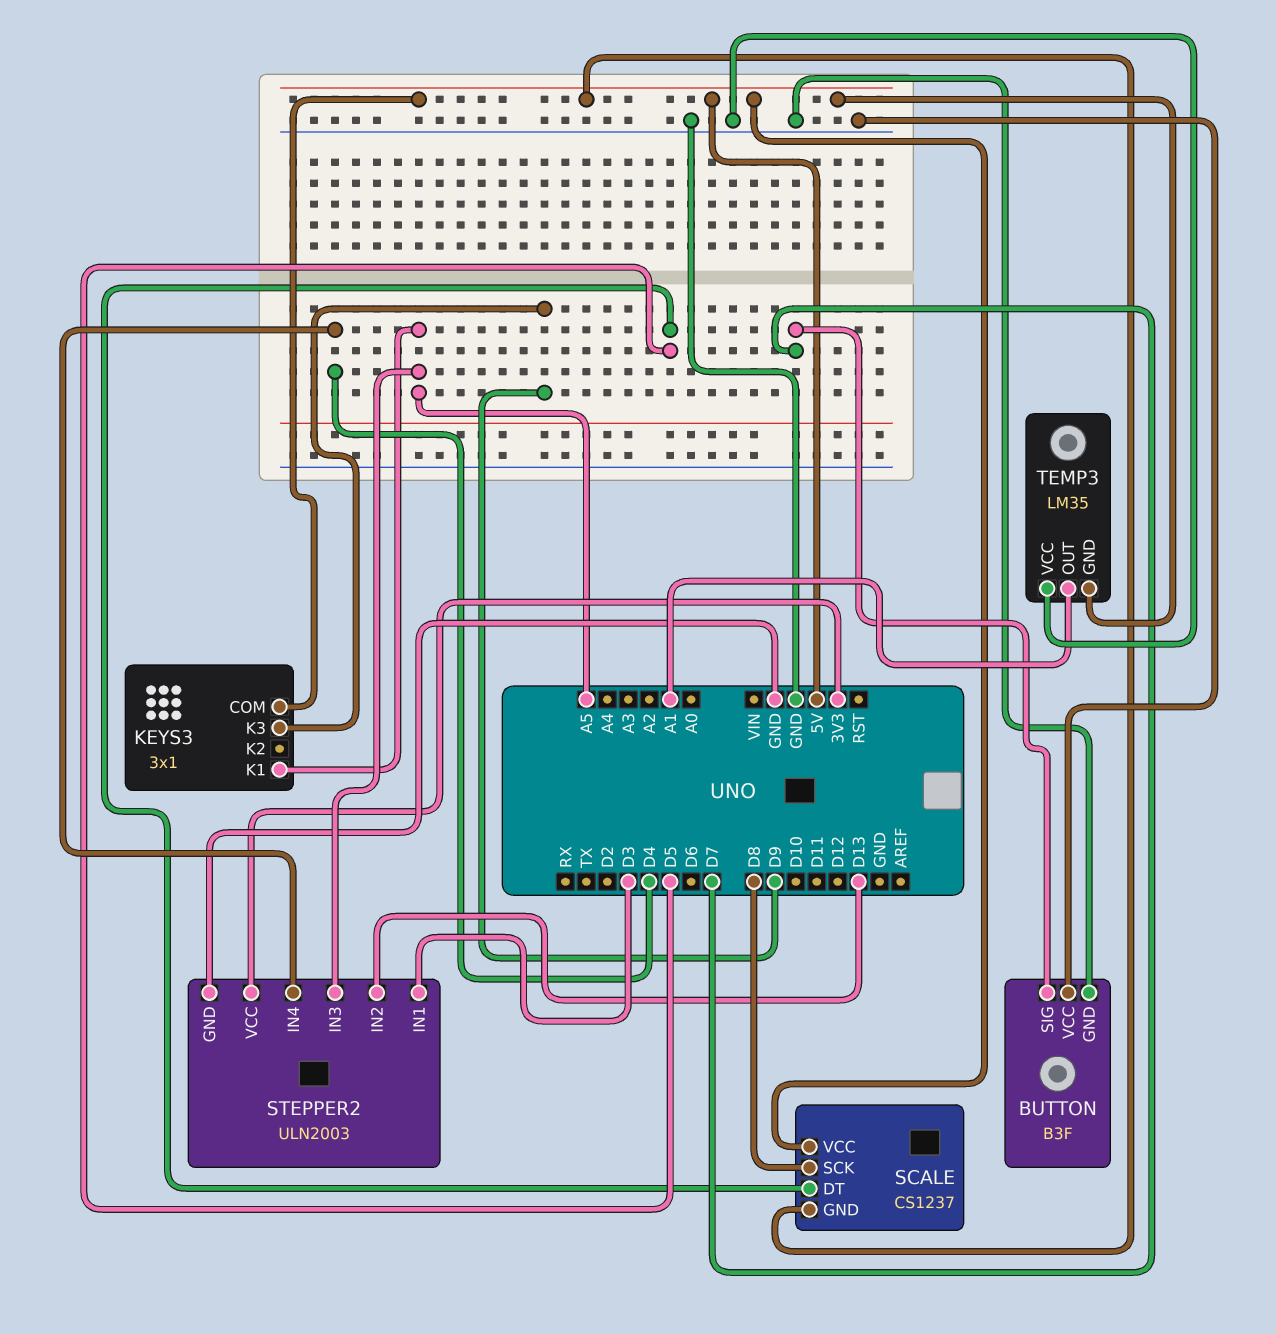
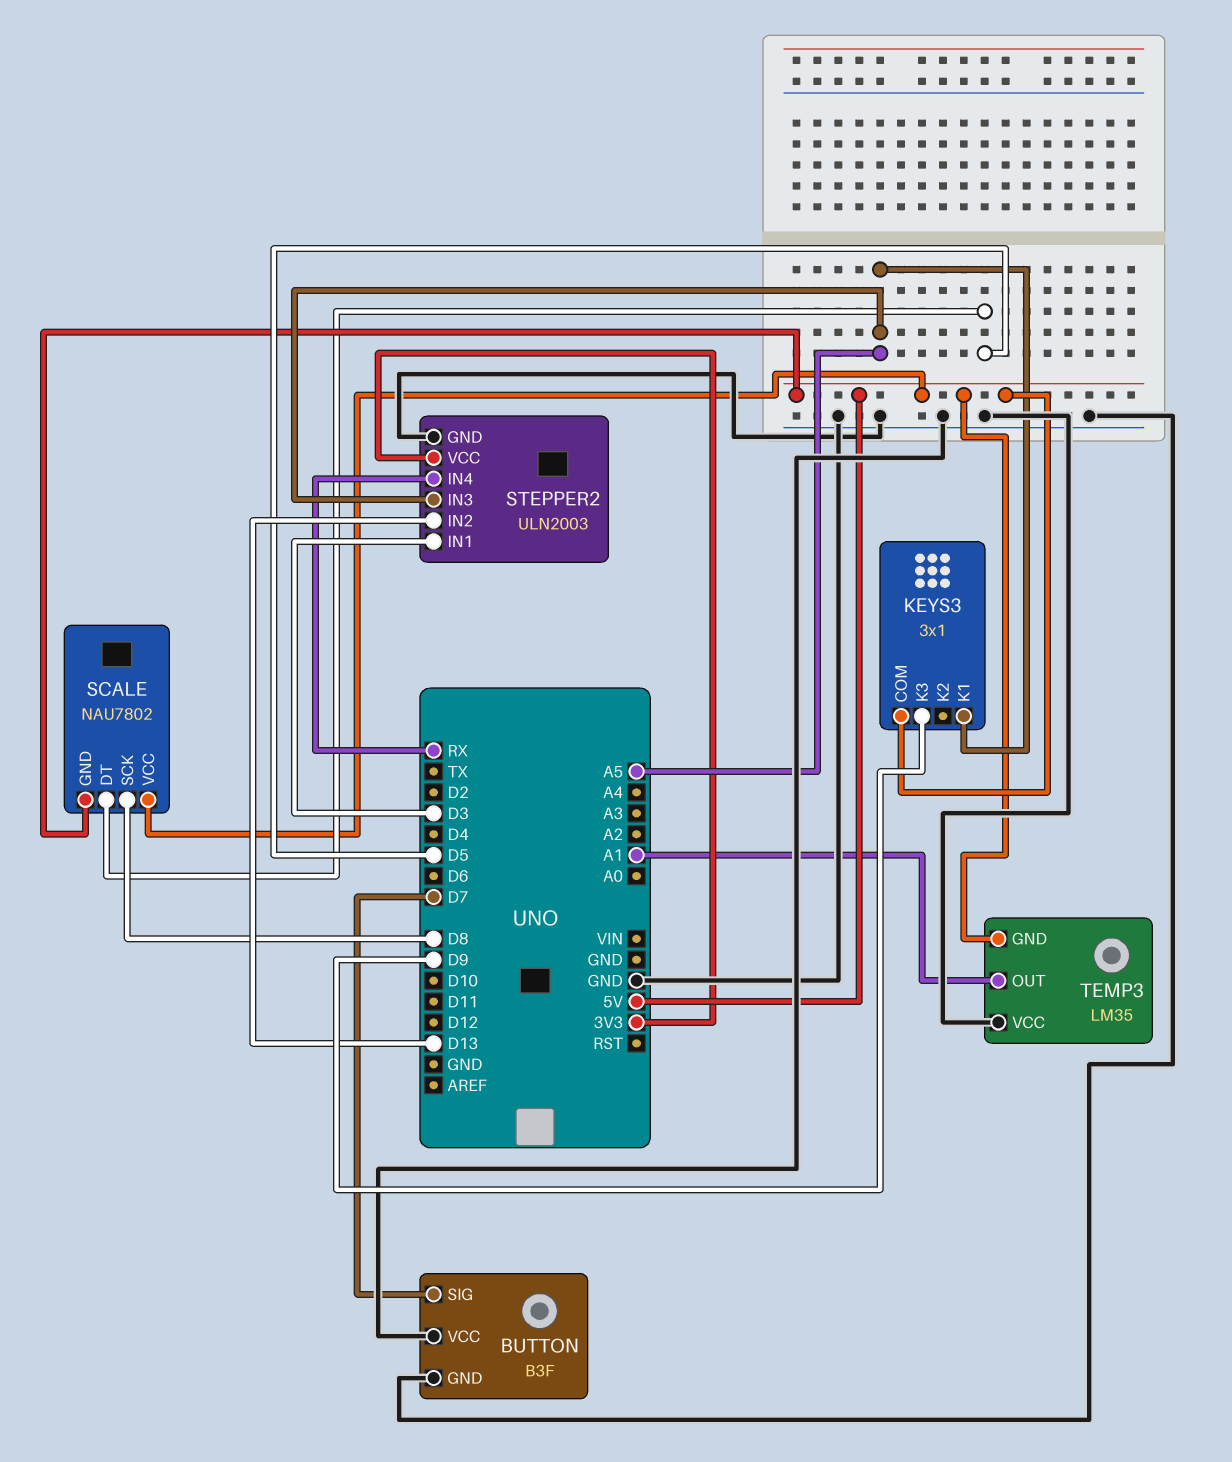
SCALE: CS1237 -> NAU7802
STEPPER2 pin IN4: D4 -> RX

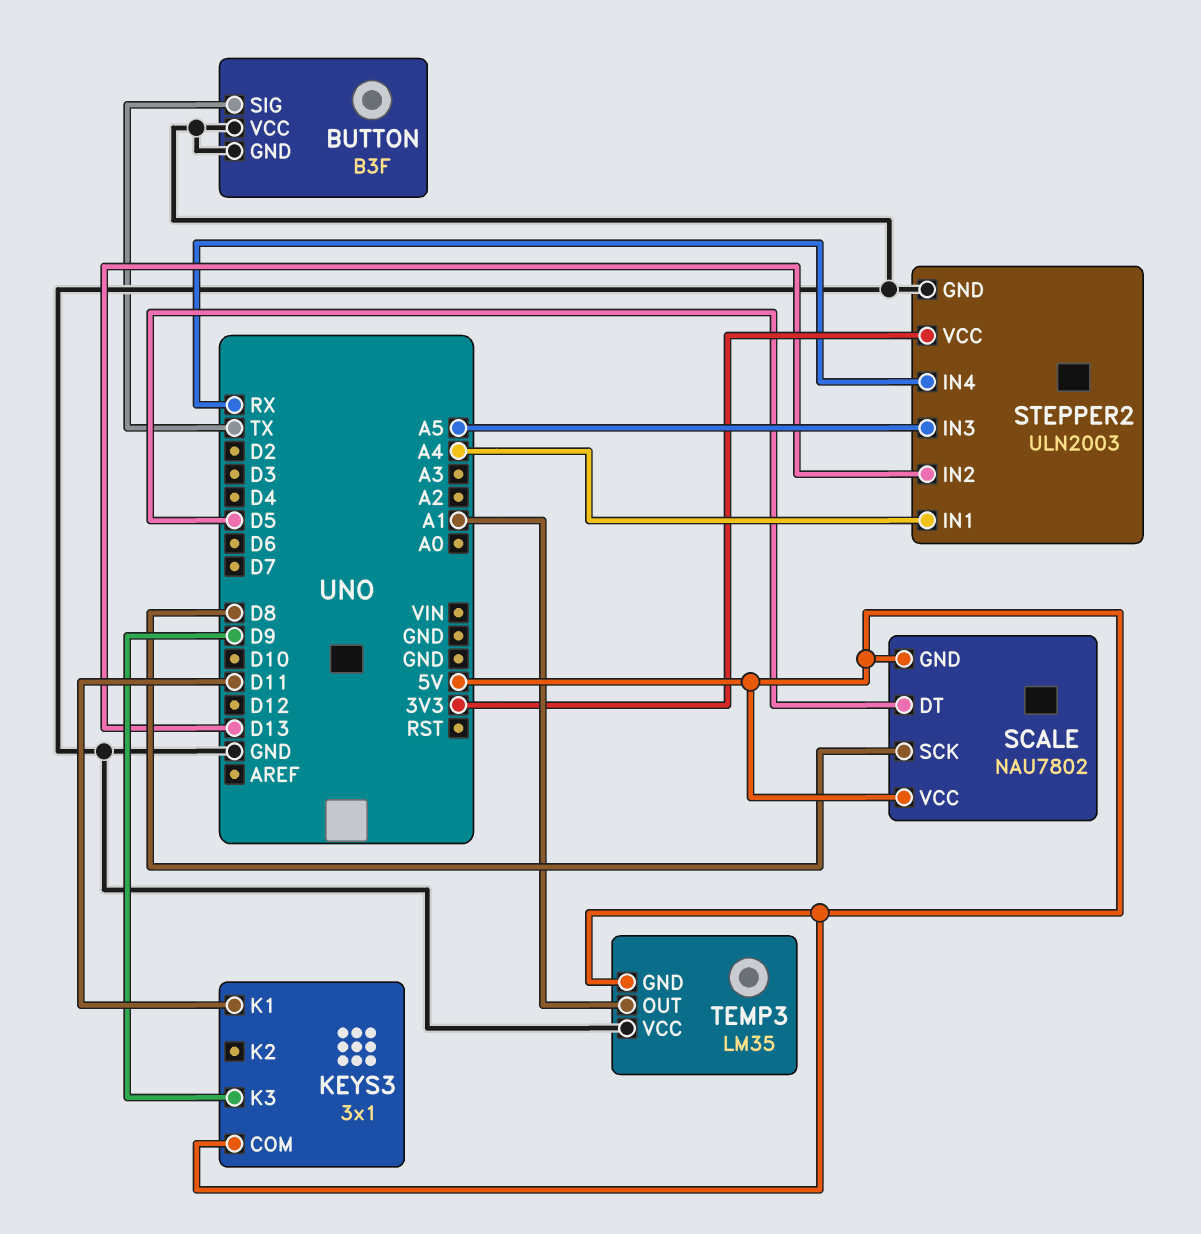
BUTTON pin SIG: D7 -> TX
KEYS3 pin K1: A5 -> D11
STEPPER2 pin IN1: D3 -> A4

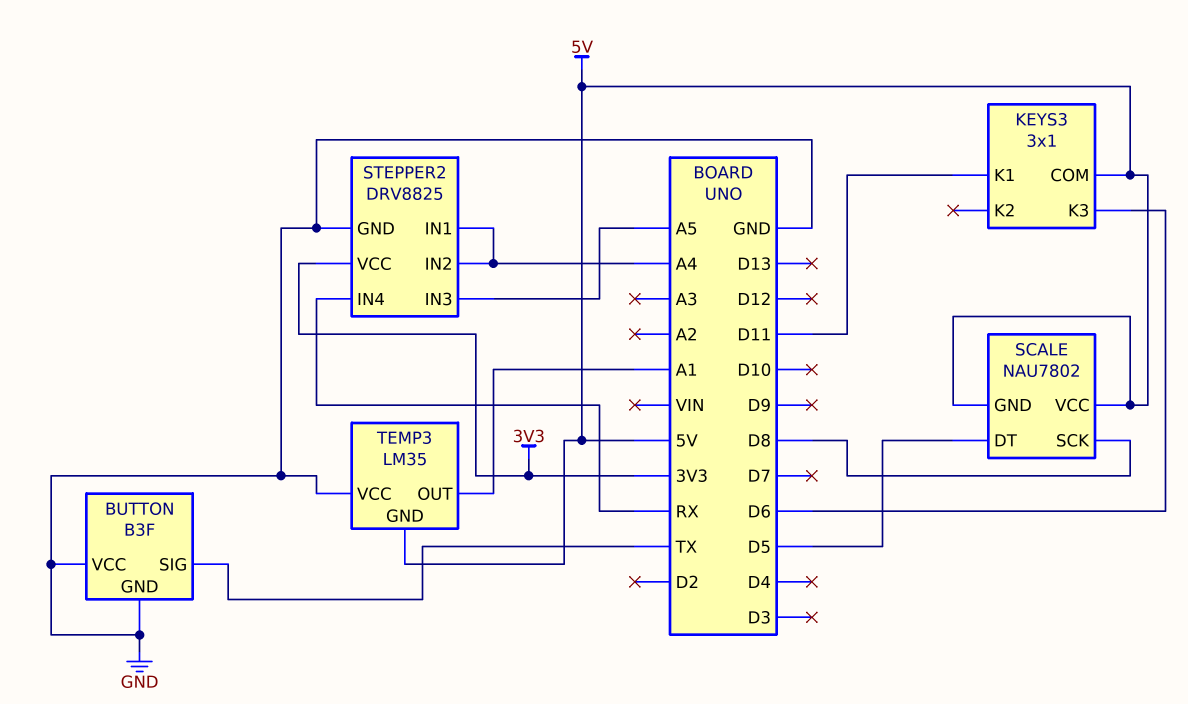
KEYS3 pin K3: D9 -> D6
STEPPER2: ULN2003 -> DRV8825
STEPPER2 pin IN2: D13 -> A4

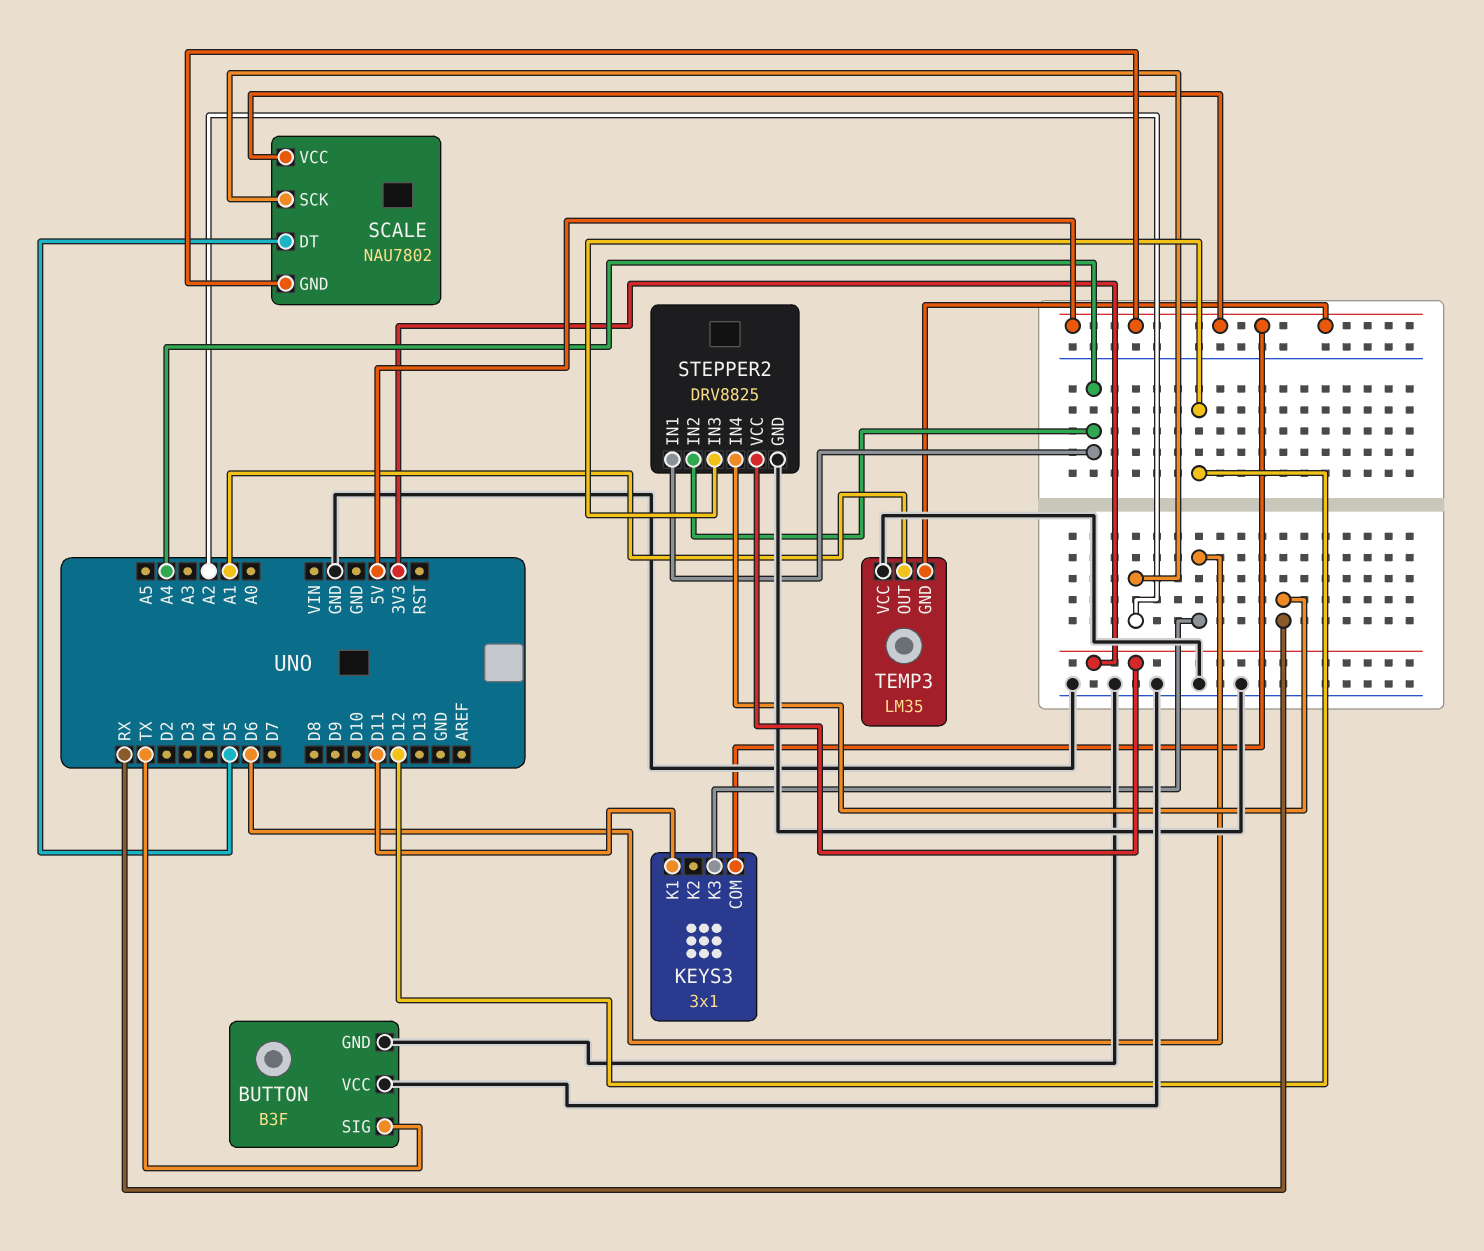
SCALE pin SCK: D8 -> A2
STEPPER2 pin IN3: A5 -> D12

